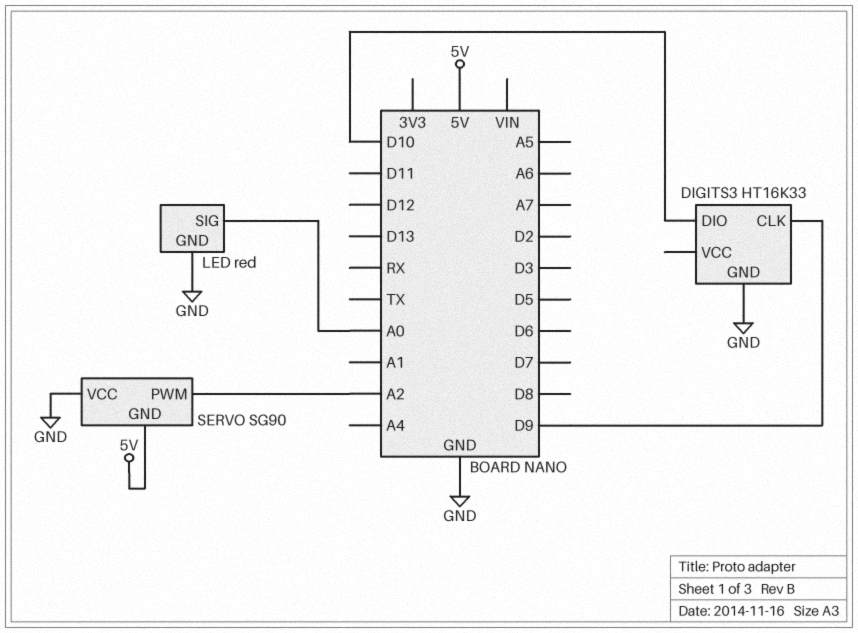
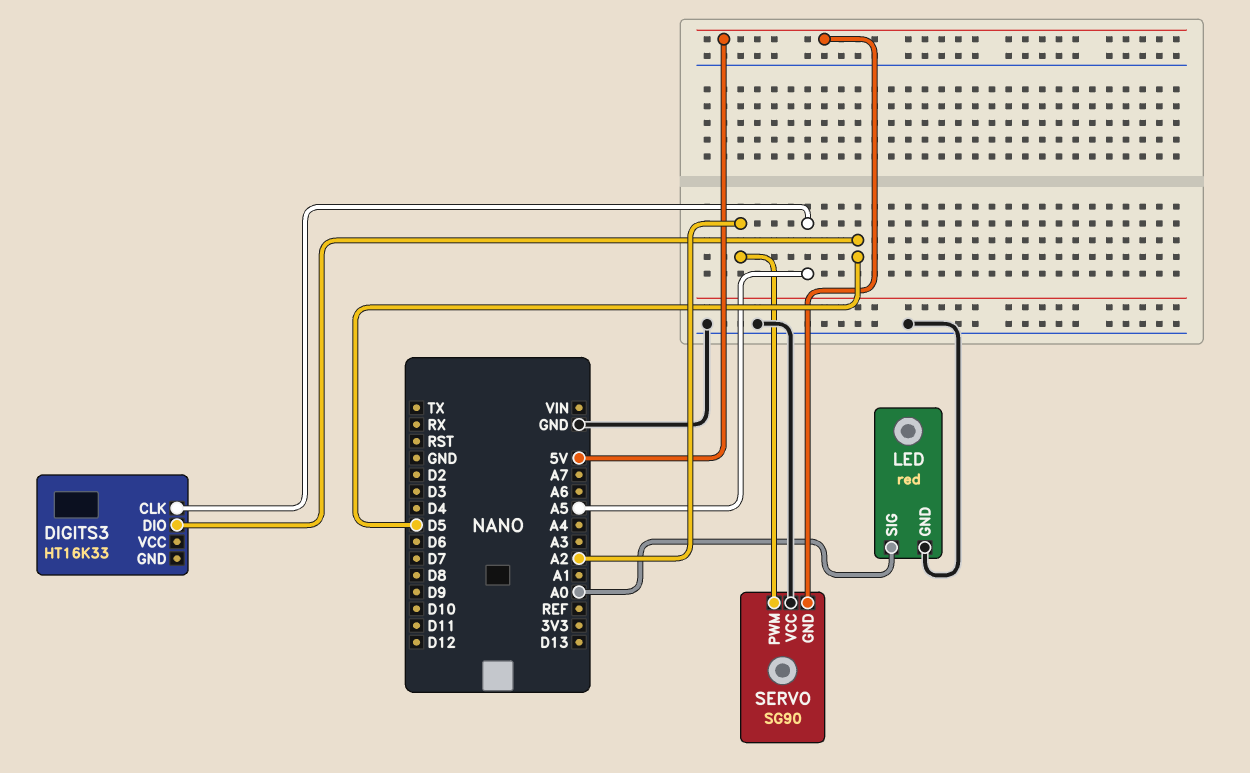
DIGITS3 pin CLK: D9 -> A5
DIGITS3 pin DIO: D10 -> D5
DIGITS3 pin GND: GND -> none

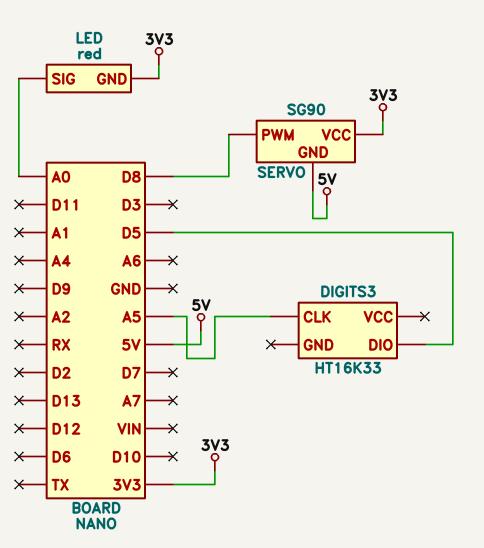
LED pin GND: GND -> 3V3
SERVO pin PWM: A2 -> D8
SERVO pin VCC: GND -> 3V3

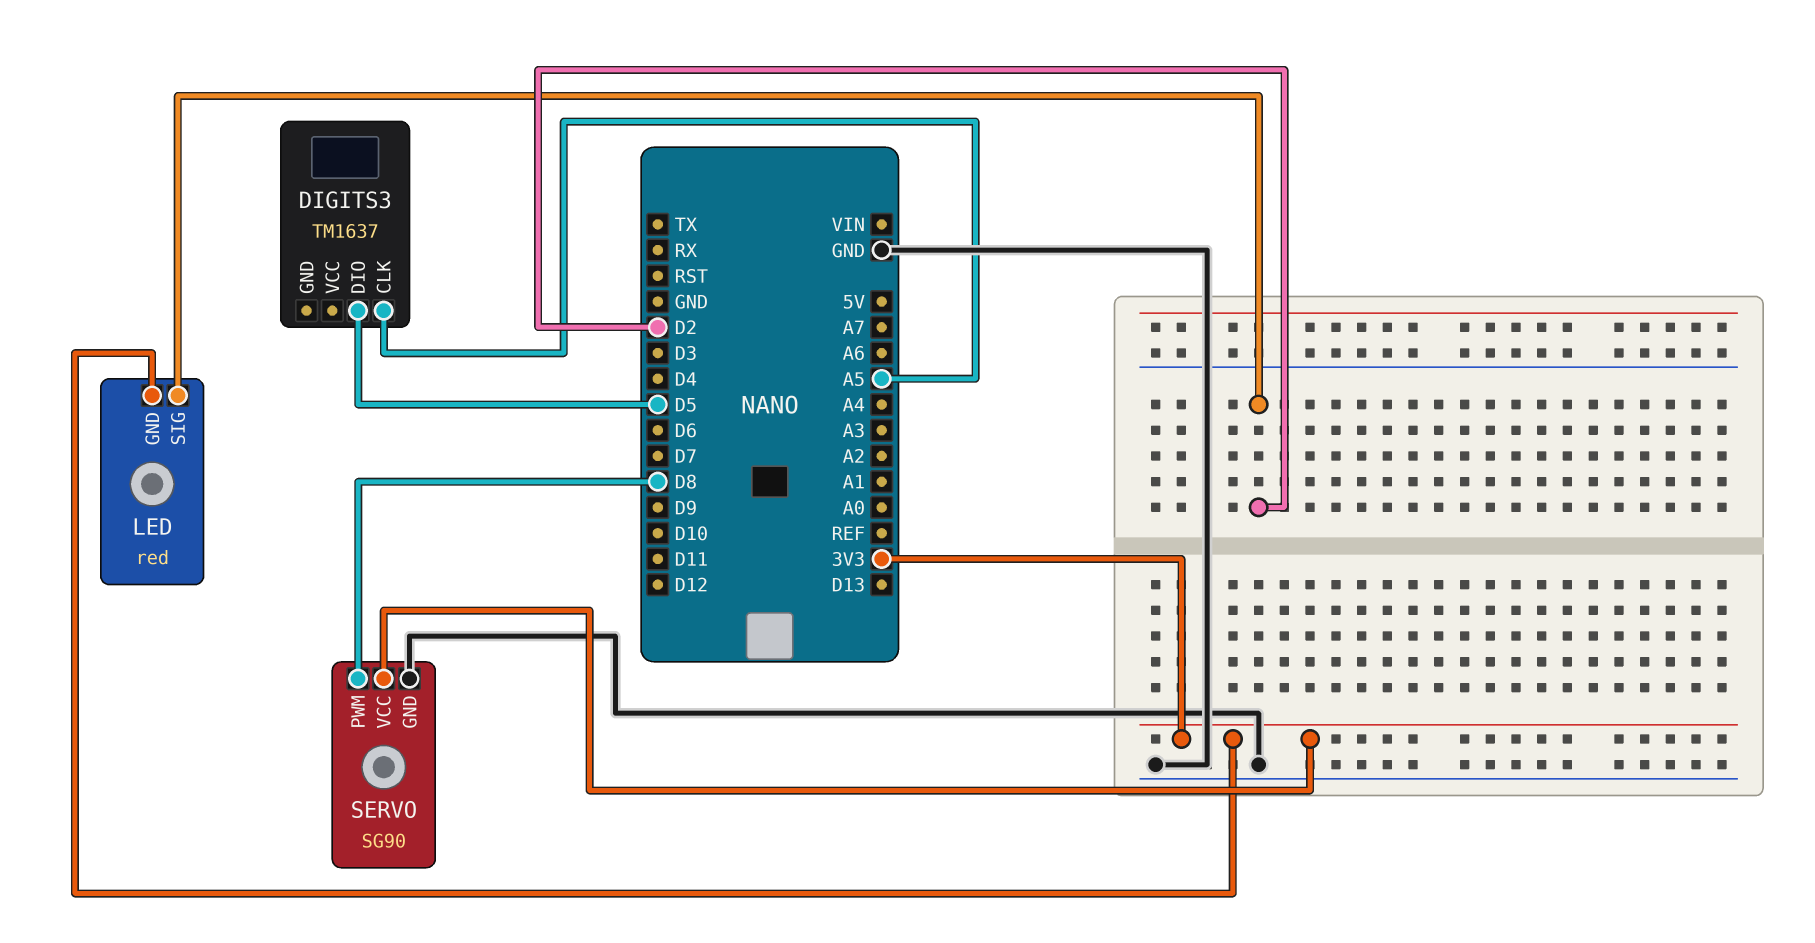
DIGITS3: HT16K33 -> TM1637
LED pin SIG: A0 -> D2
SERVO pin GND: 5V -> GND

